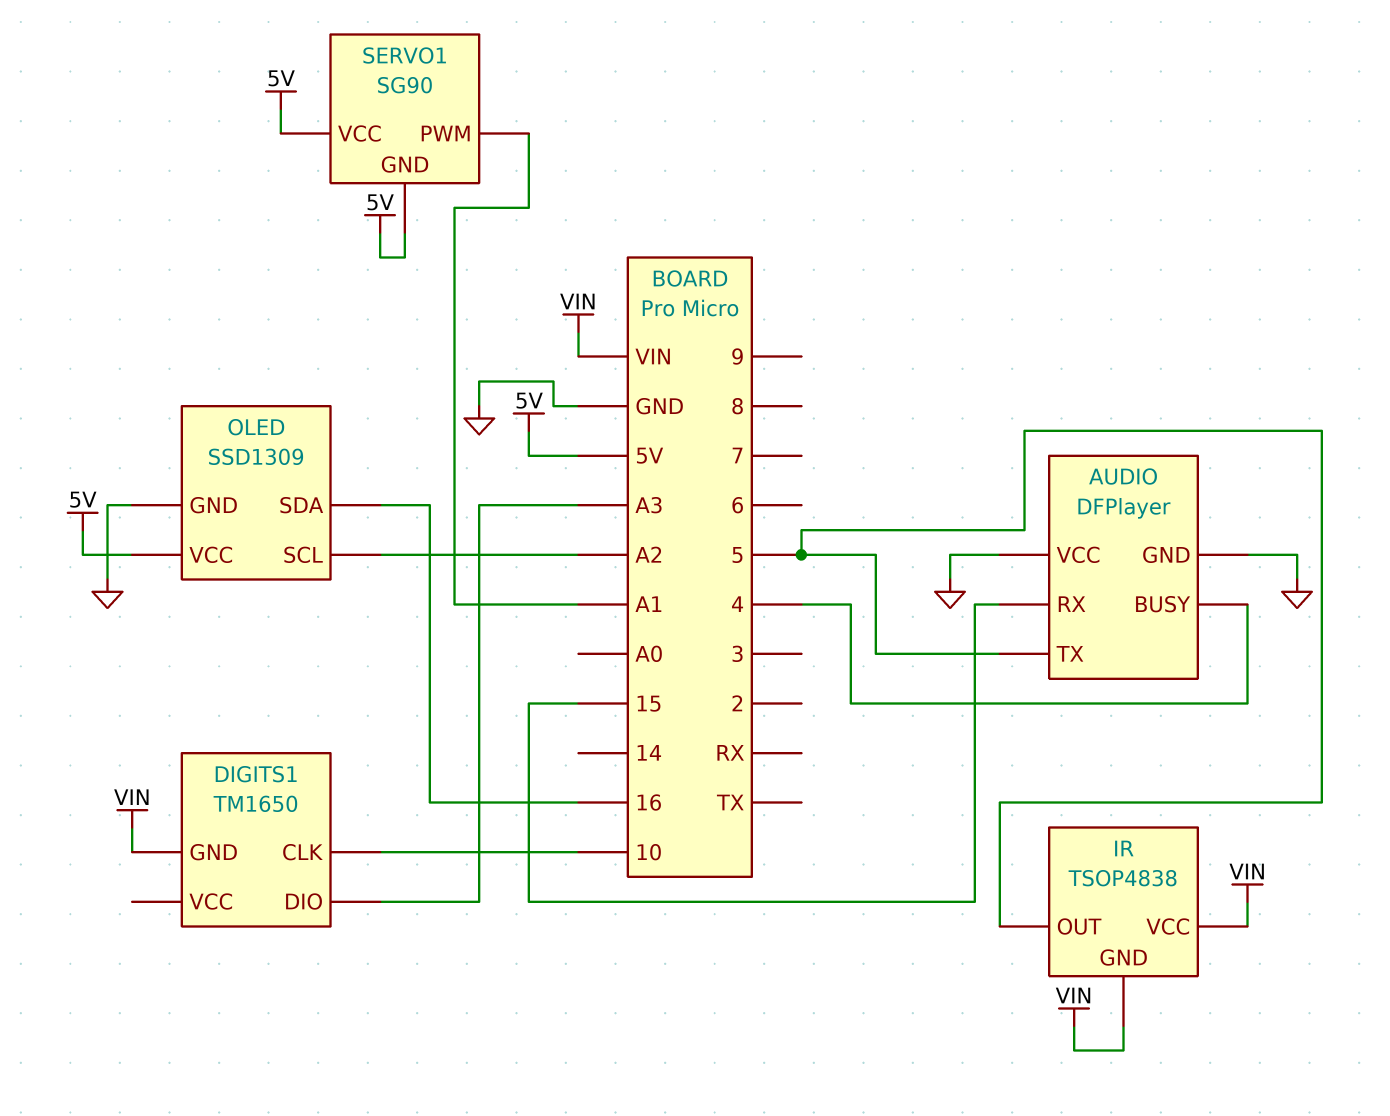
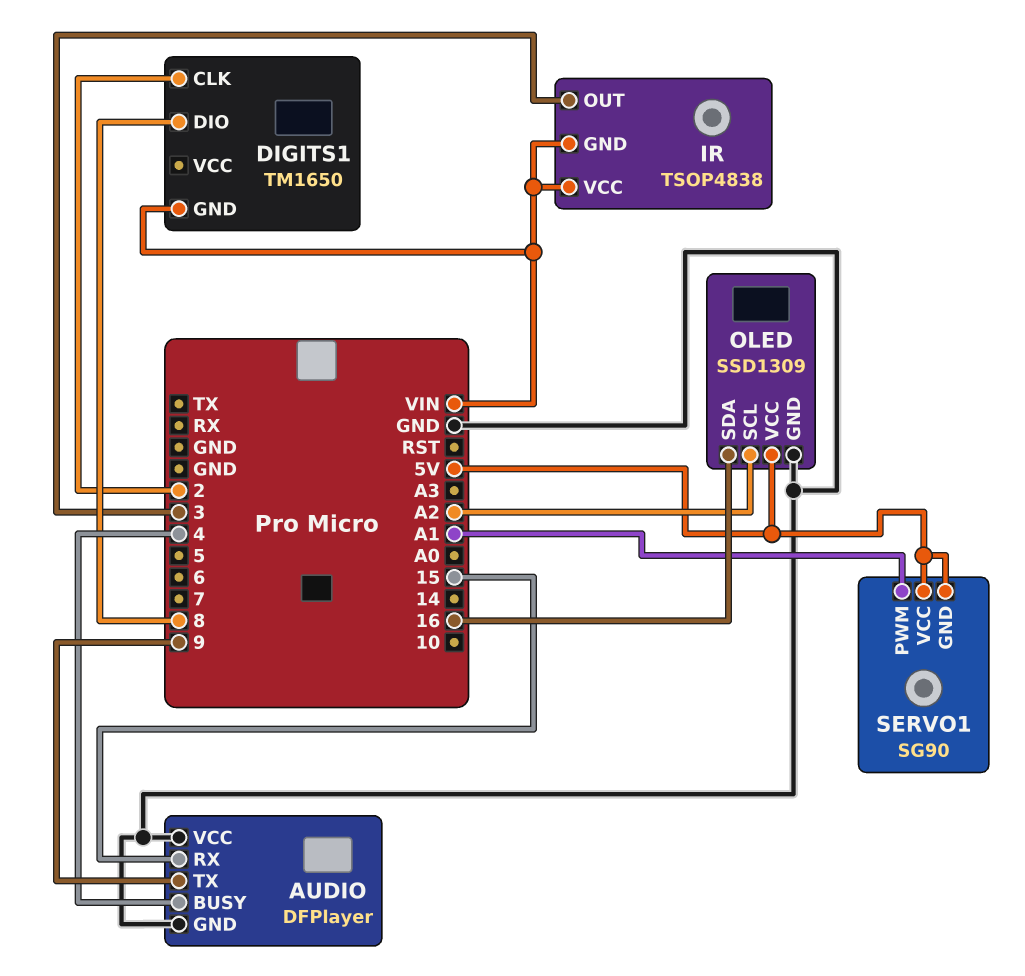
AUDIO pin TX: 5 -> 9
DIGITS1 pin CLK: 10 -> 2
DIGITS1 pin DIO: A3 -> 8
IR pin OUT: 5 -> 3

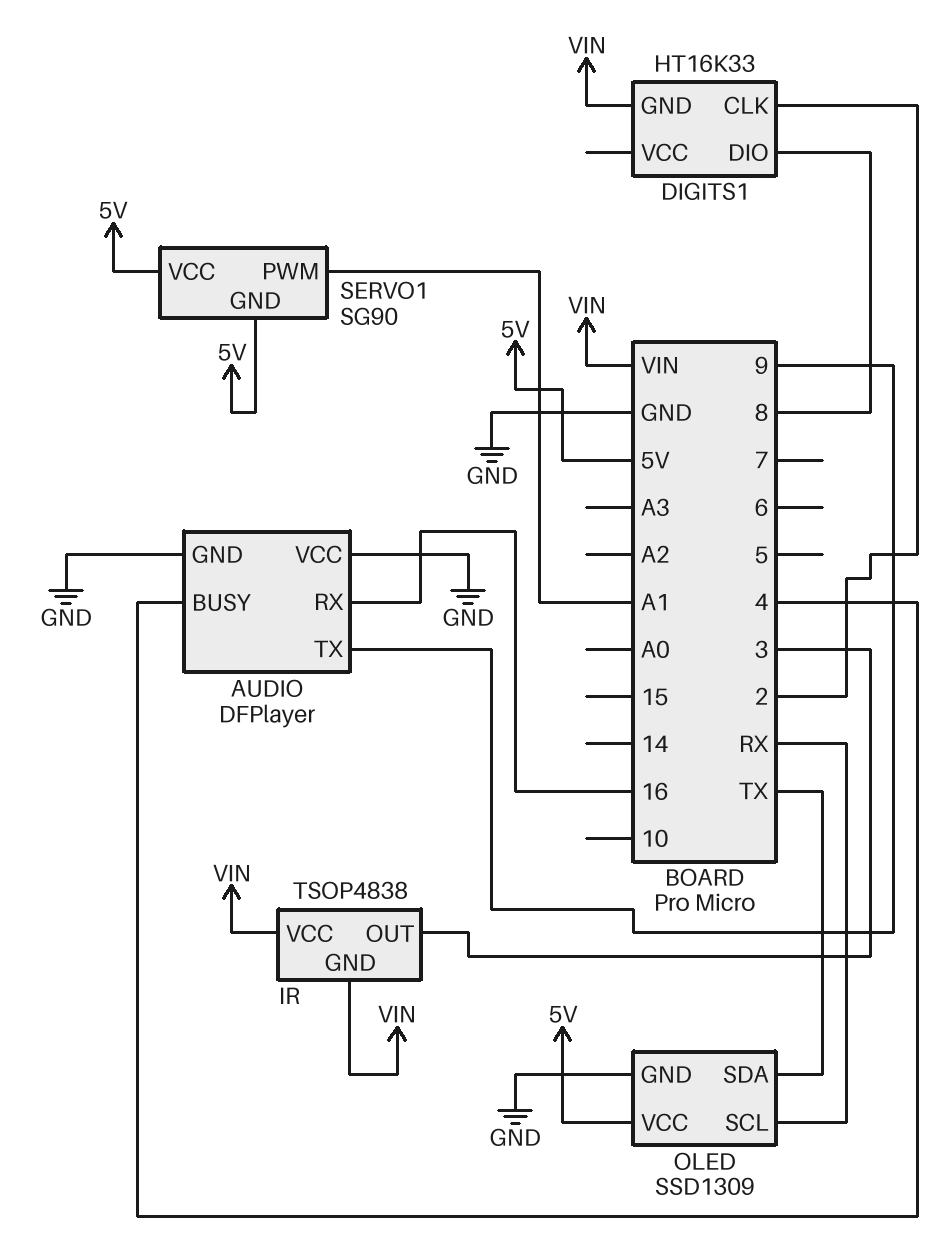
AUDIO pin RX: 15 -> 16
DIGITS1: TM1650 -> HT16K33
OLED pin SCL: A2 -> RX
OLED pin SDA: 16 -> TX

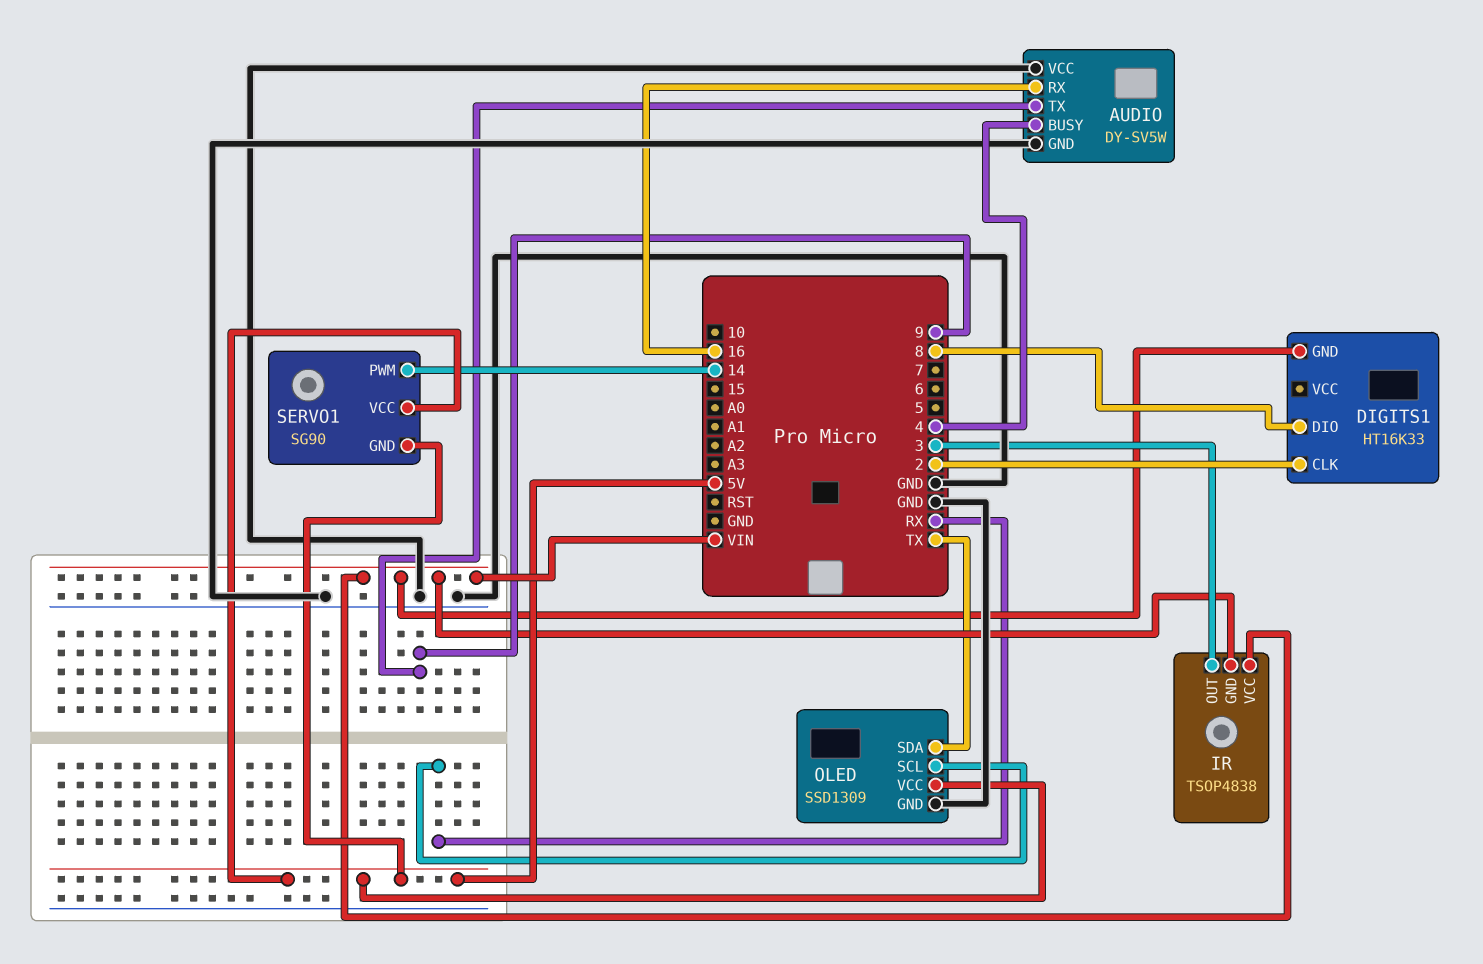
AUDIO: DFPlayer -> DY-SV5W
SERVO1 pin PWM: A1 -> 14

